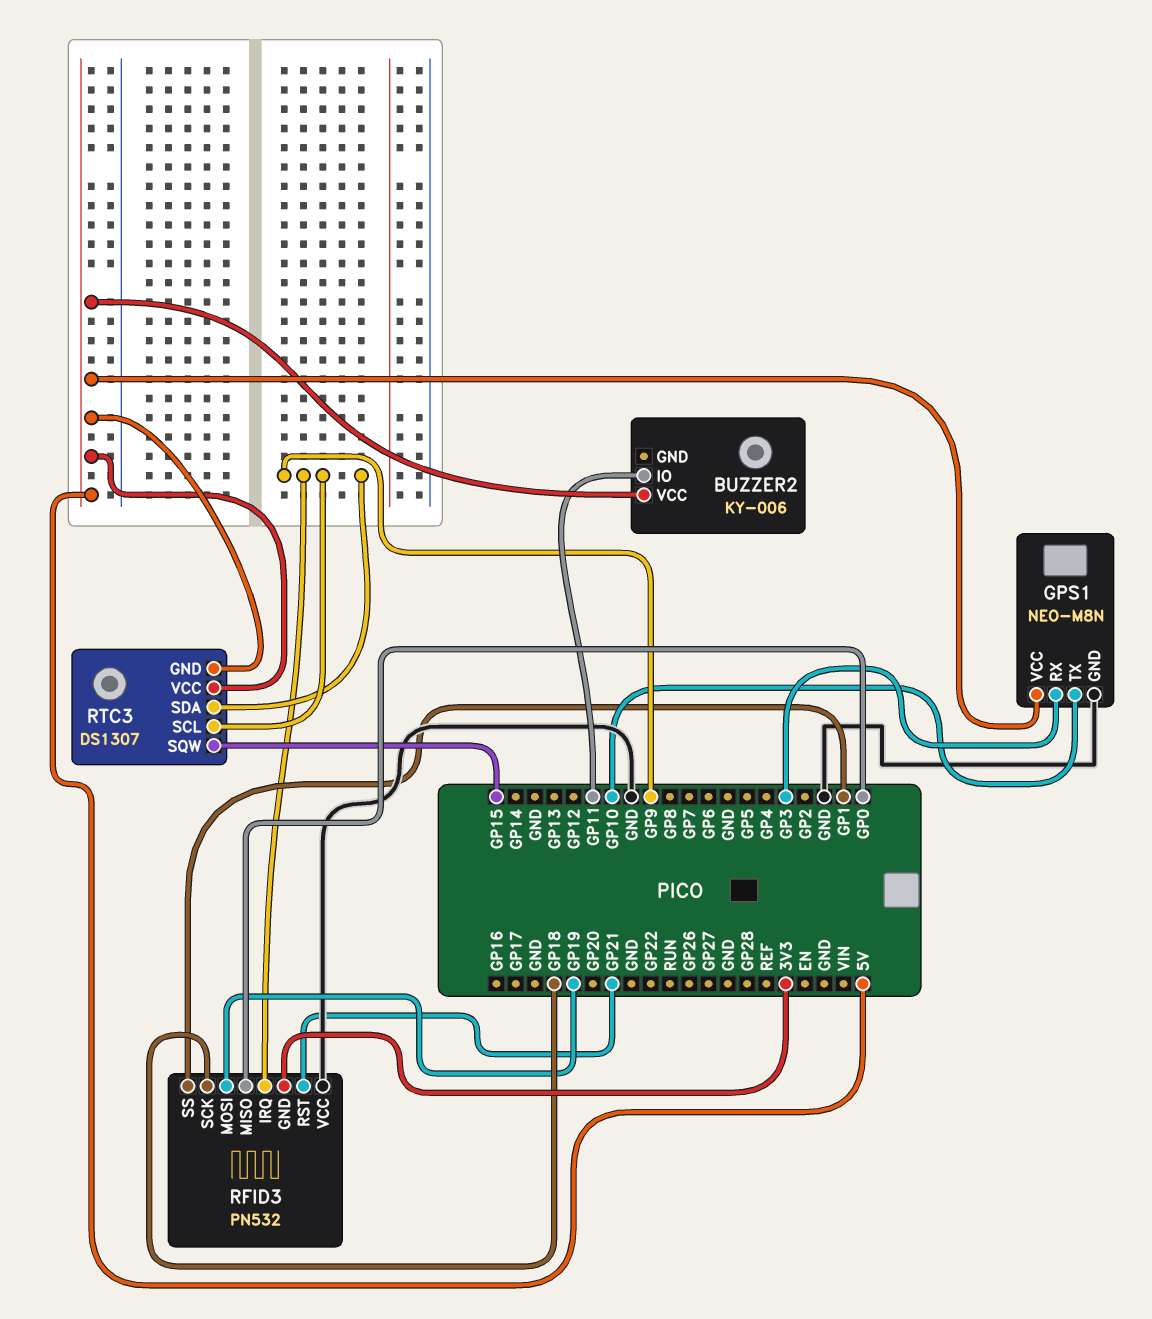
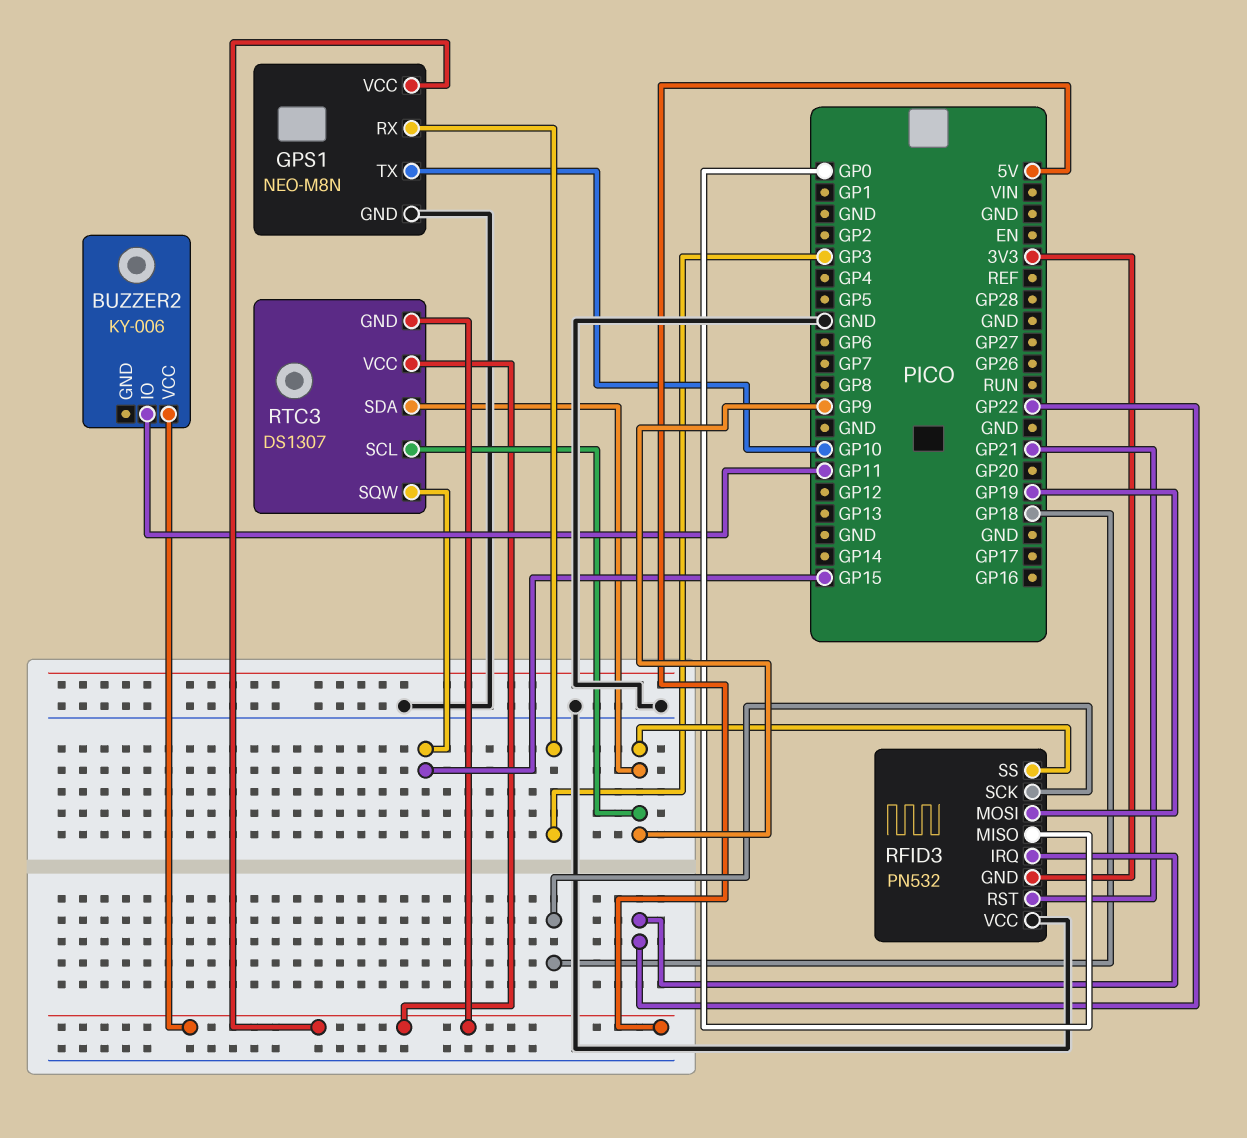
RFID3 pin IRQ: GP9 -> GP22
RFID3 pin SS: GP1 -> GP9

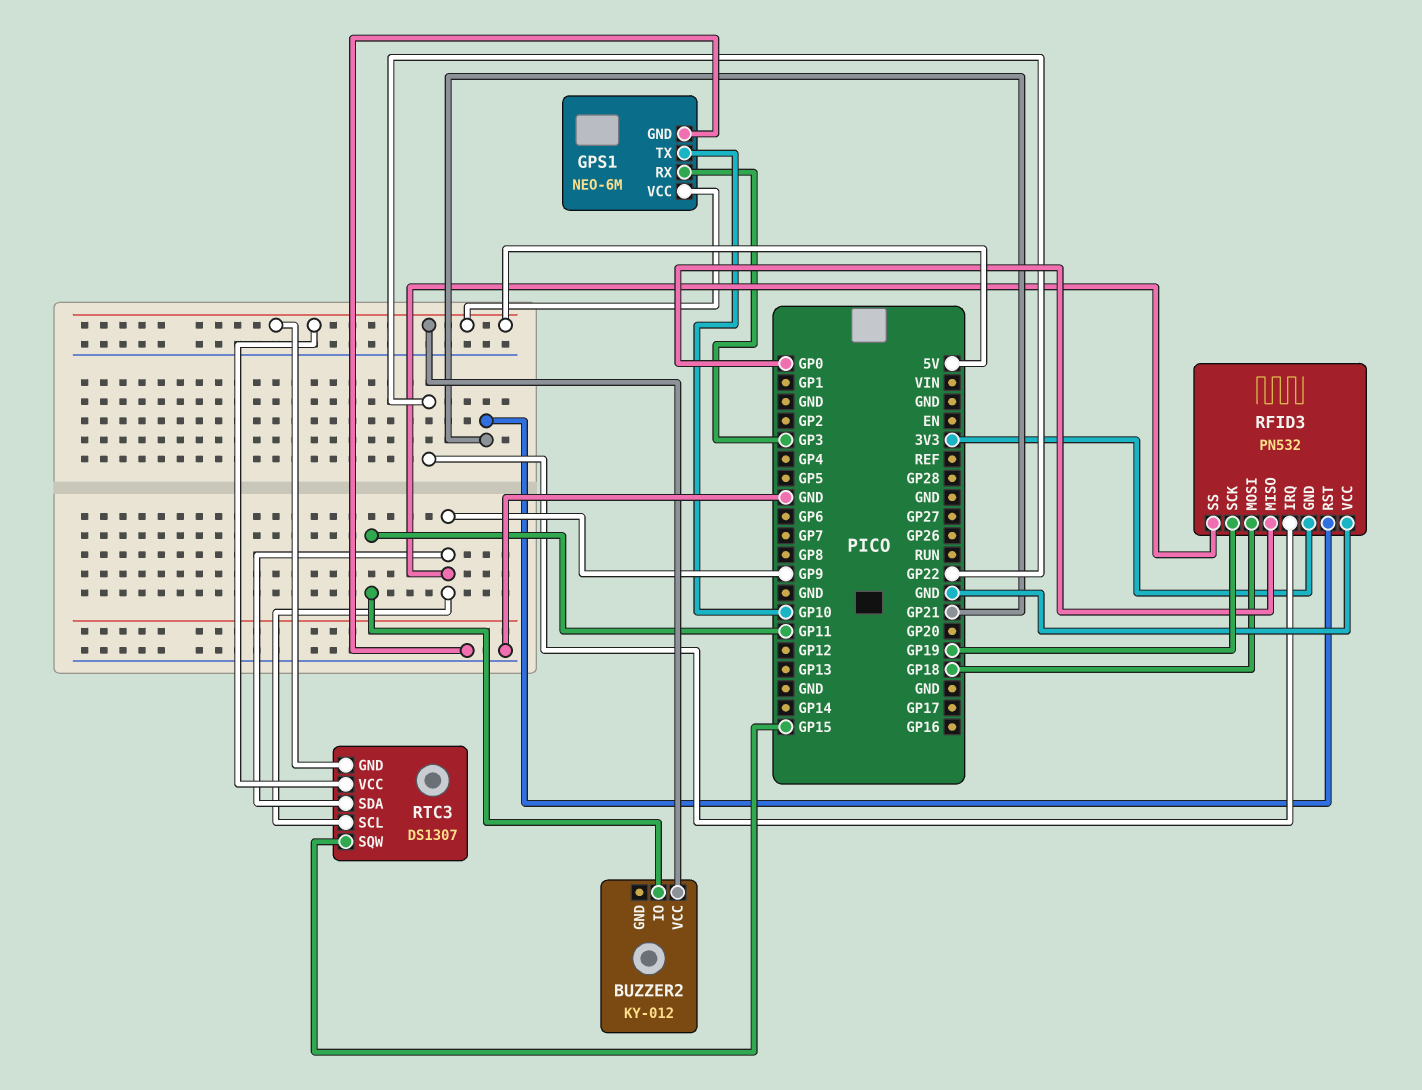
BUZZER2: KY-006 -> KY-012
GPS1: NEO-M8N -> NEO-6M
RFID3 pin MOSI: GP19 -> GP18
RFID3 pin SCK: GP18 -> GP19

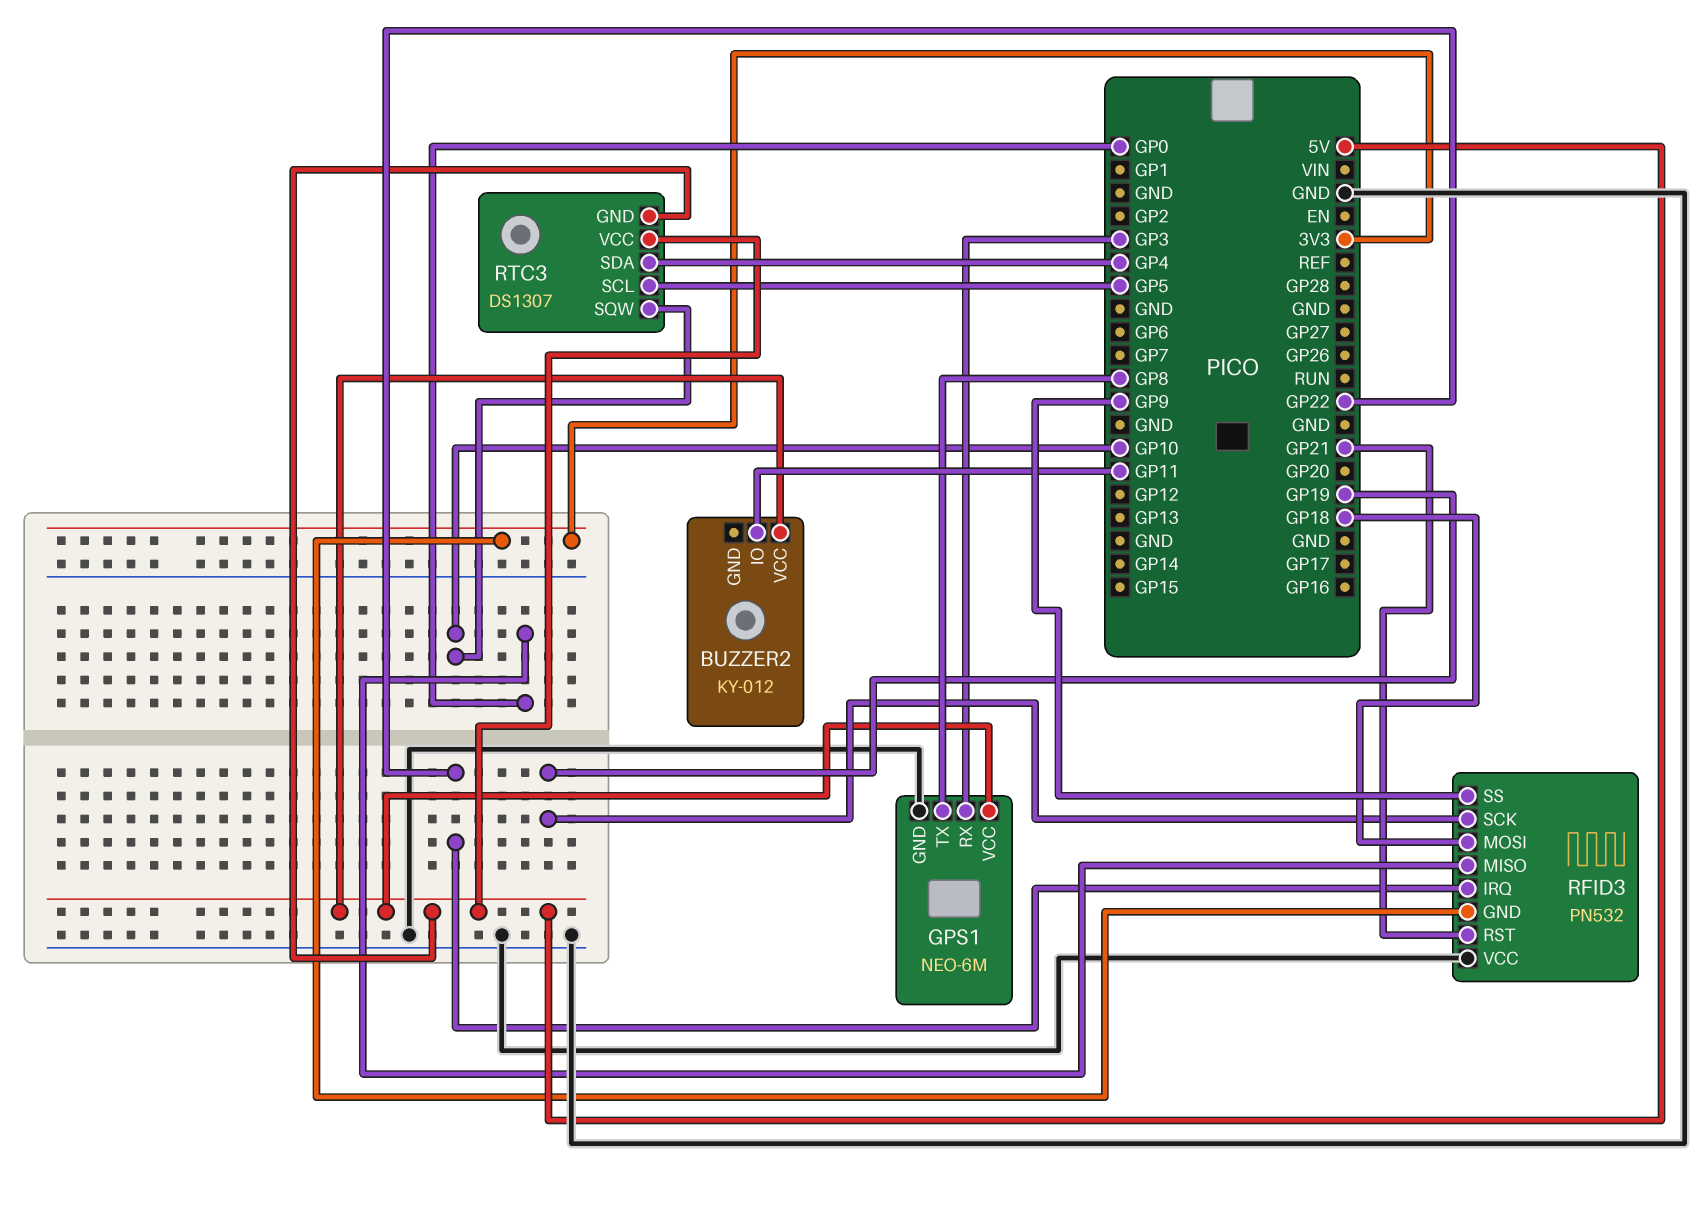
GPS1 pin TX: GP10 -> GP8
RTC3 pin SCL: GP9 -> GP5
RTC3 pin SDA: GP9 -> GP4
RTC3 pin SQW: GP15 -> GP10

